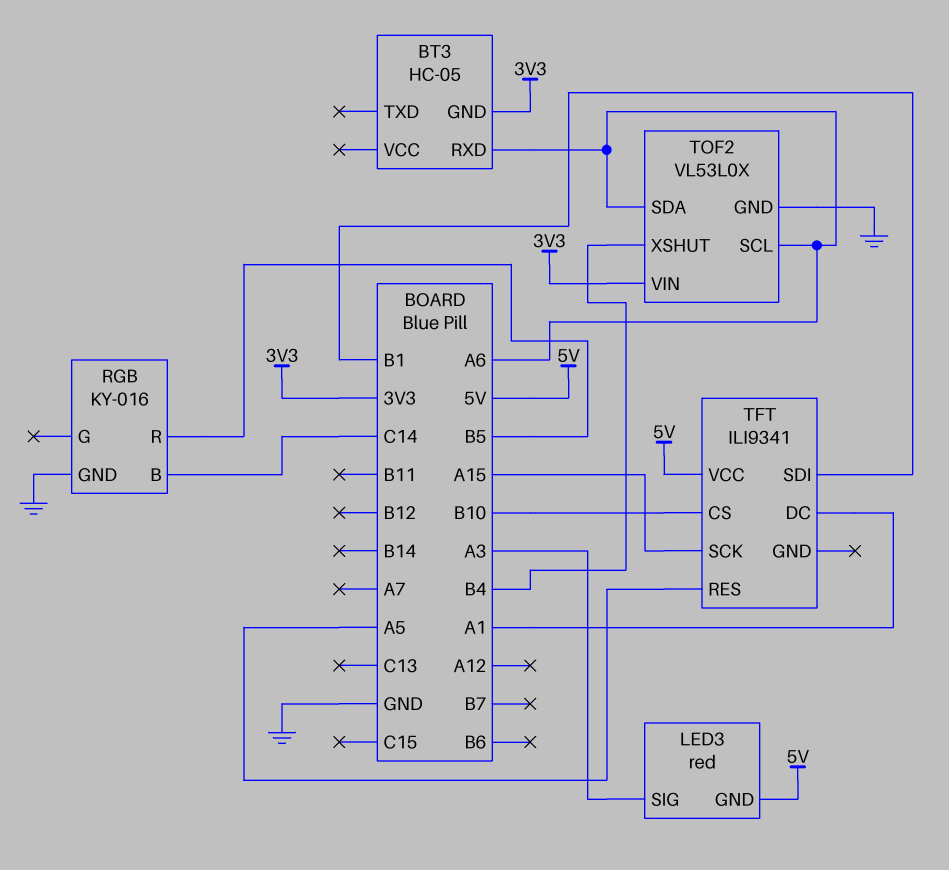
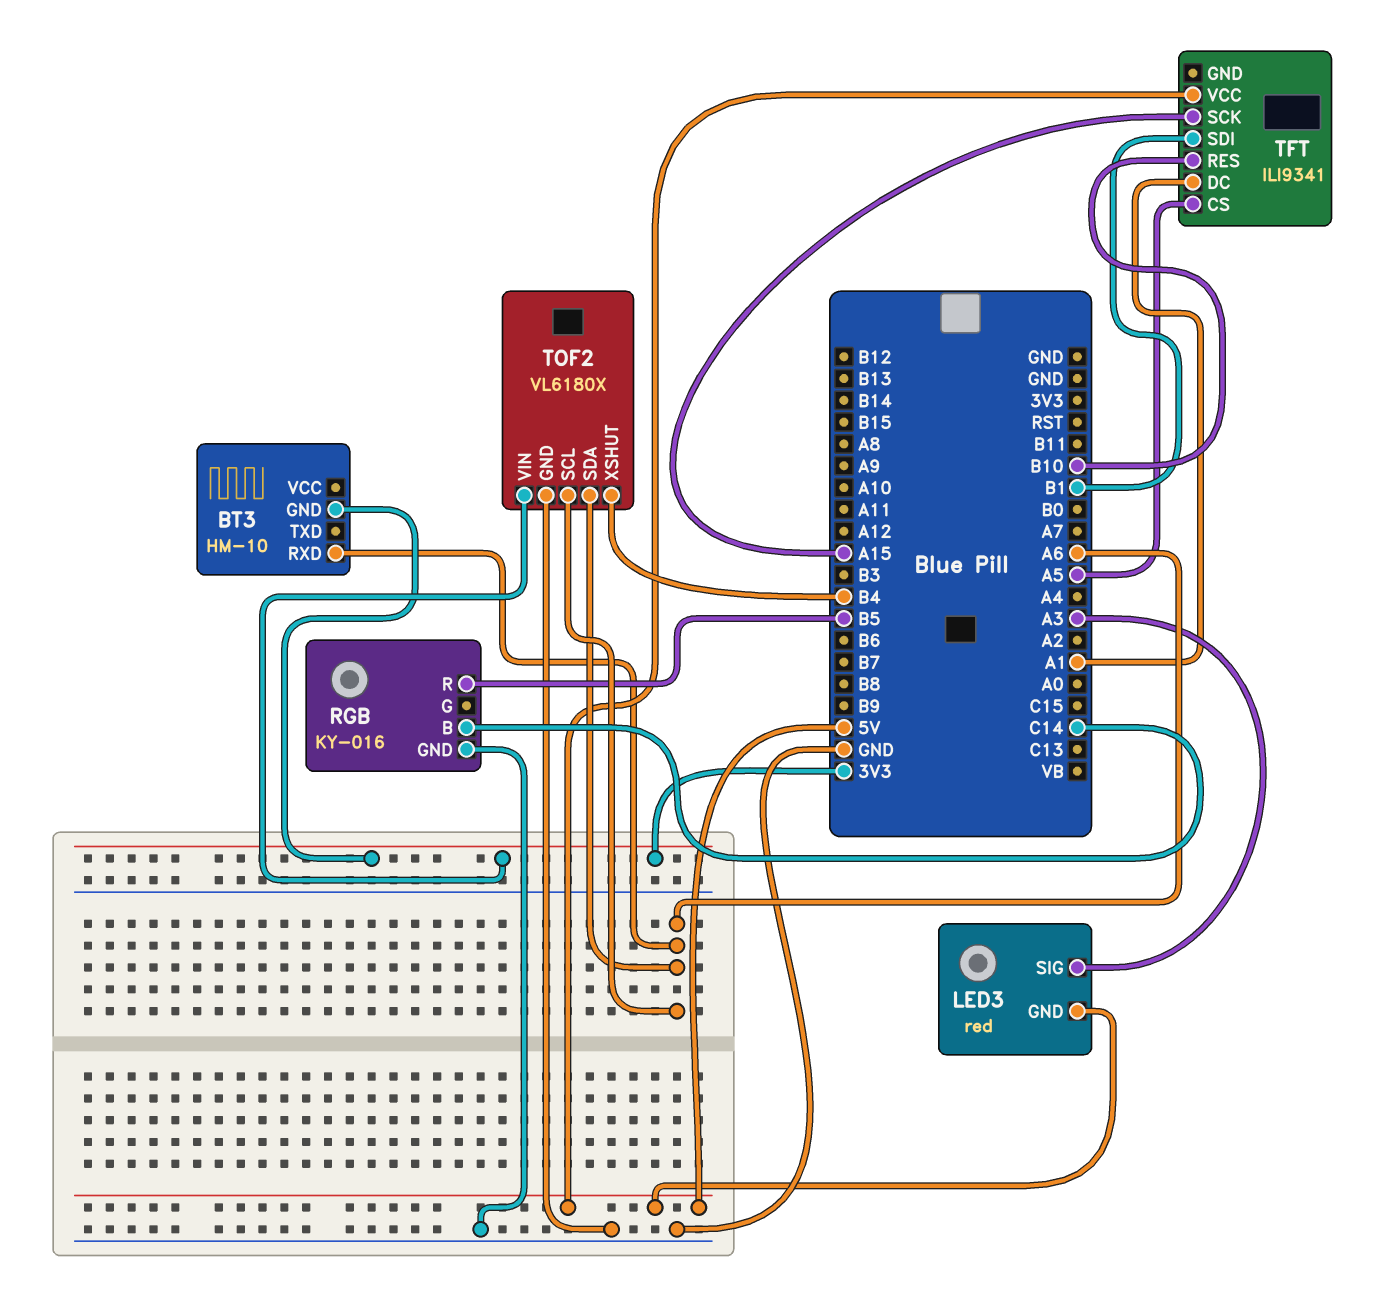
BT3: HC-05 -> HM-10
TFT pin CS: B10 -> A5
TFT pin RES: A5 -> B10
TOF2: VL53L0X -> VL6180X

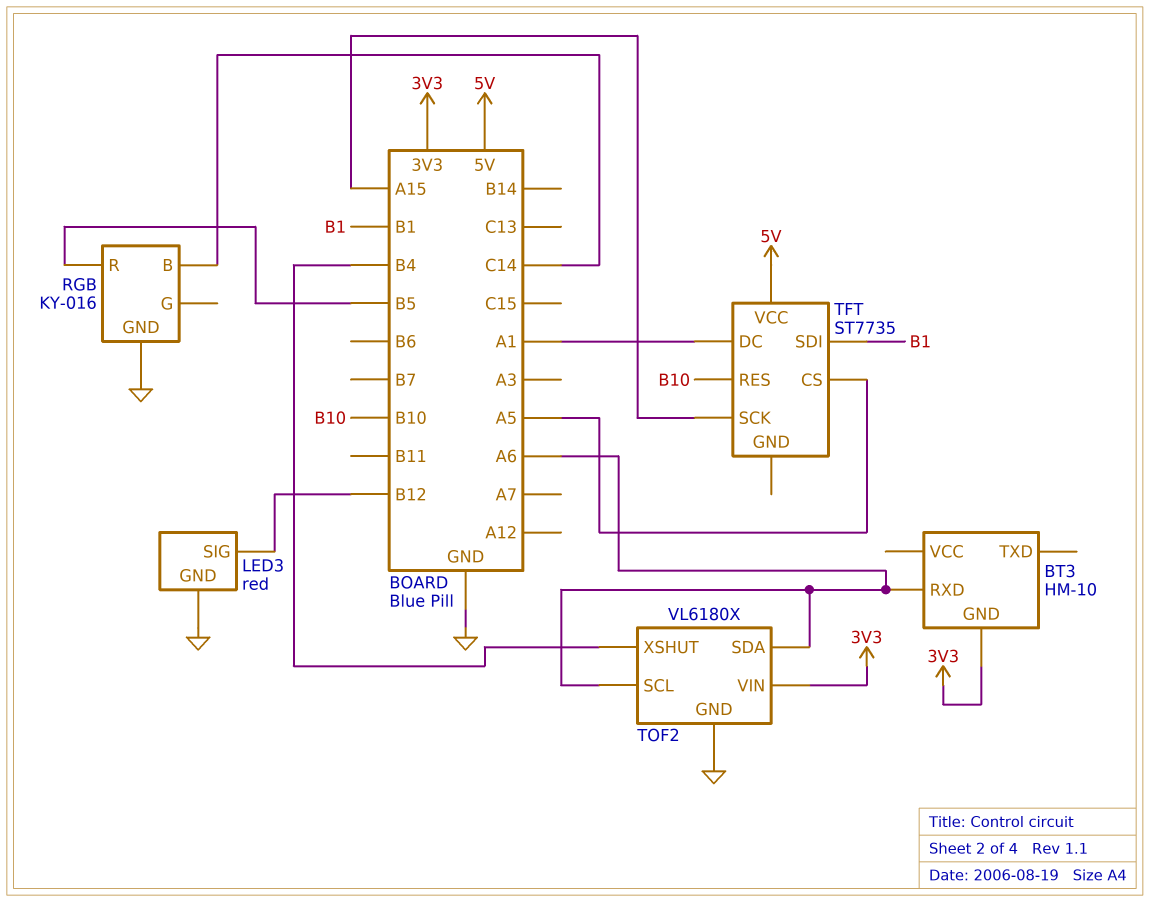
LED3 pin GND: 5V -> GND
LED3 pin SIG: A3 -> B12
TFT: ILI9341 -> ST7735

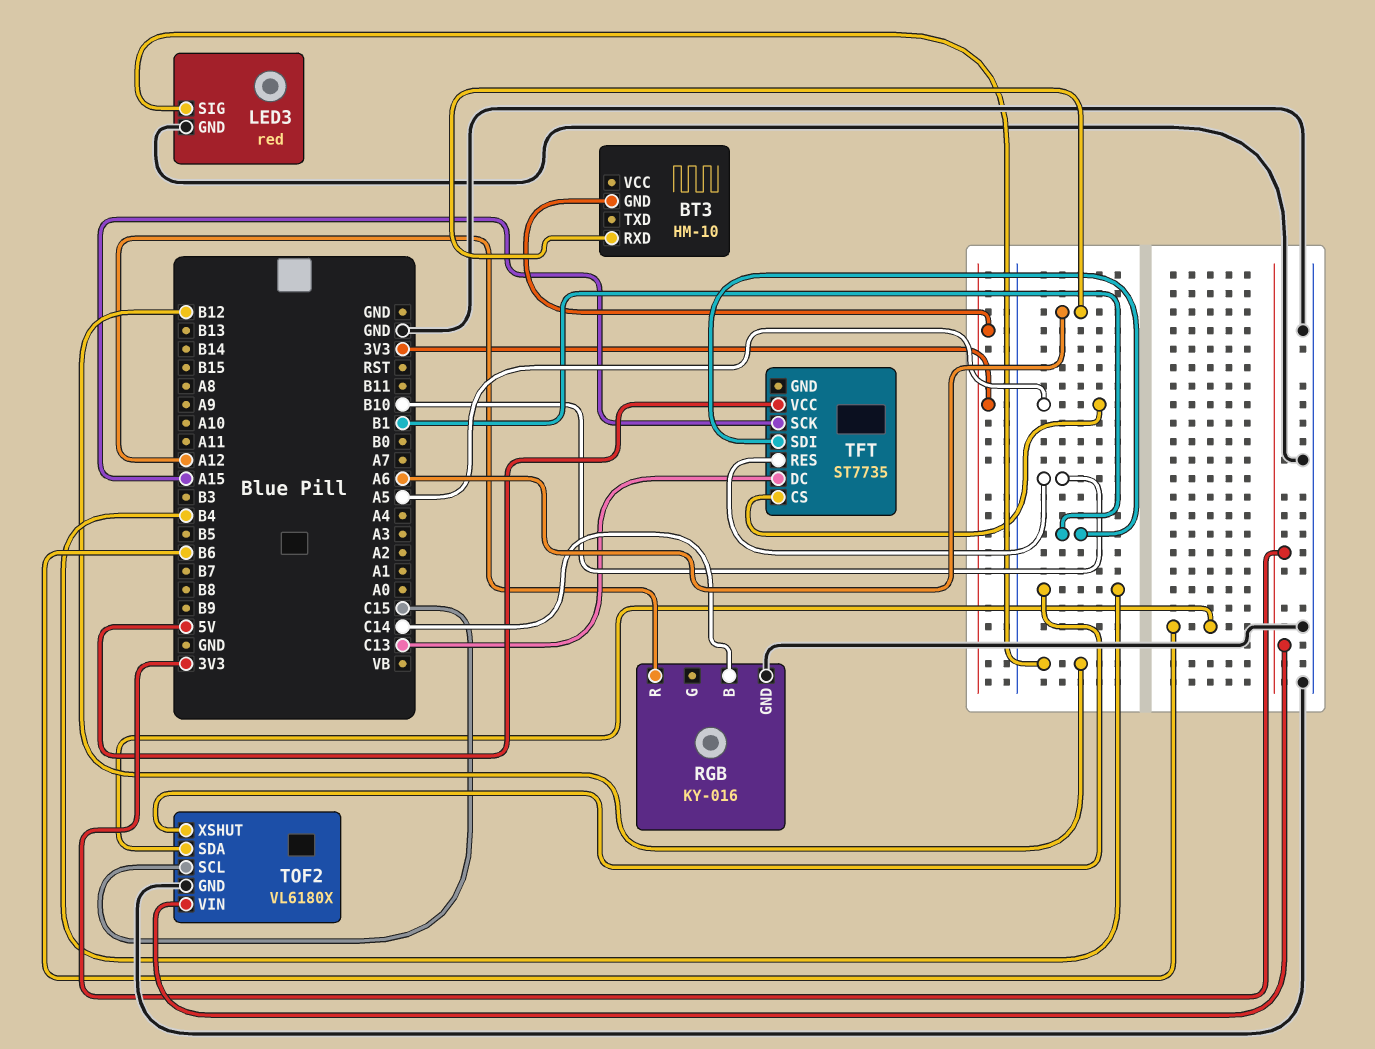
RGB pin R: B5 -> A12
TFT pin DC: A1 -> C13
TOF2 pin SCL: A6 -> C15
TOF2 pin SDA: A6 -> B6

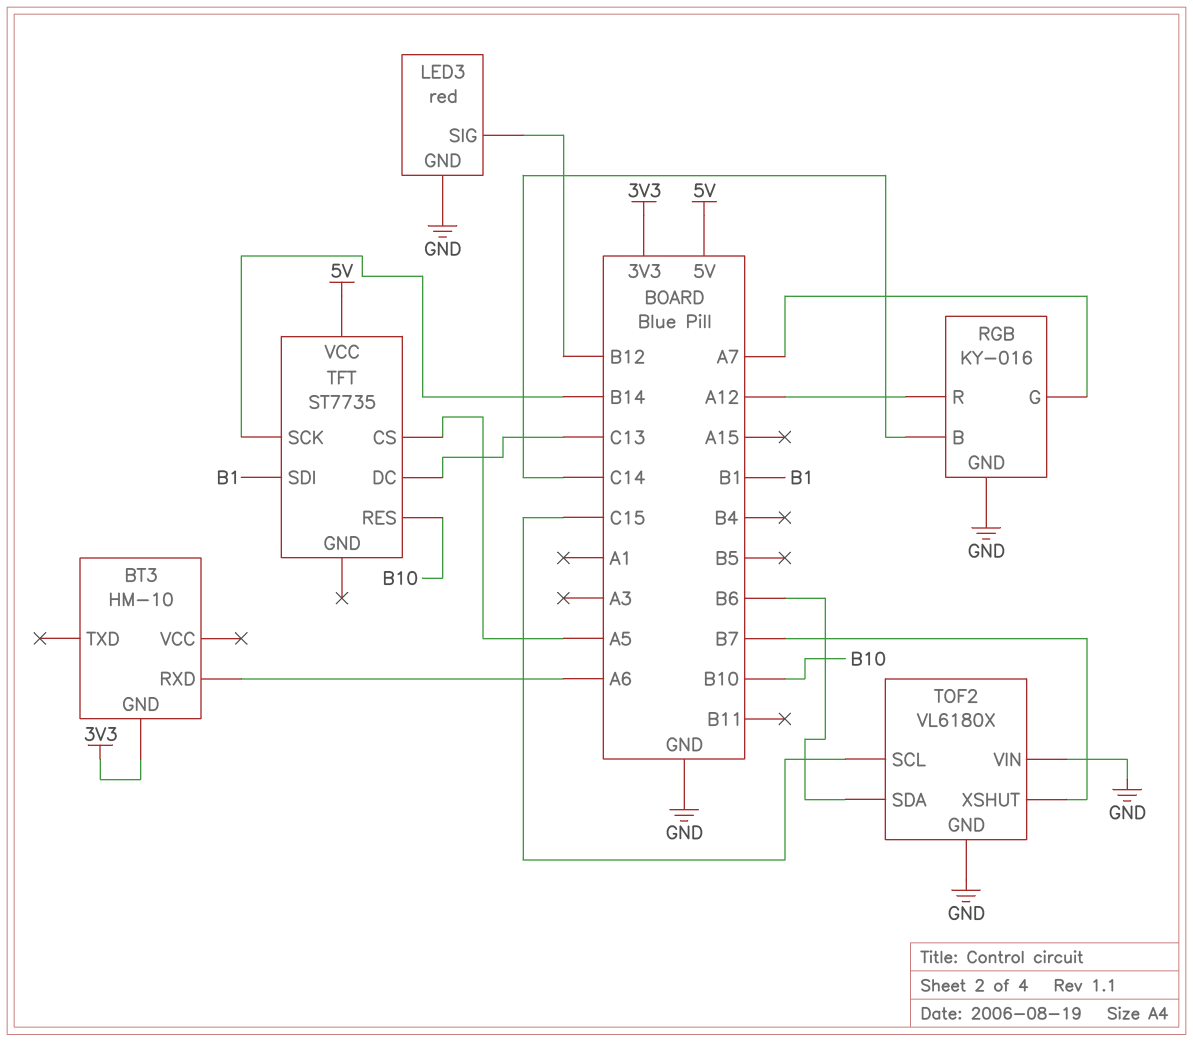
RGB pin G: none -> A7
TFT pin SCK: A15 -> B14
TOF2 pin VIN: 3V3 -> GND
TOF2 pin XSHUT: B4 -> B7

